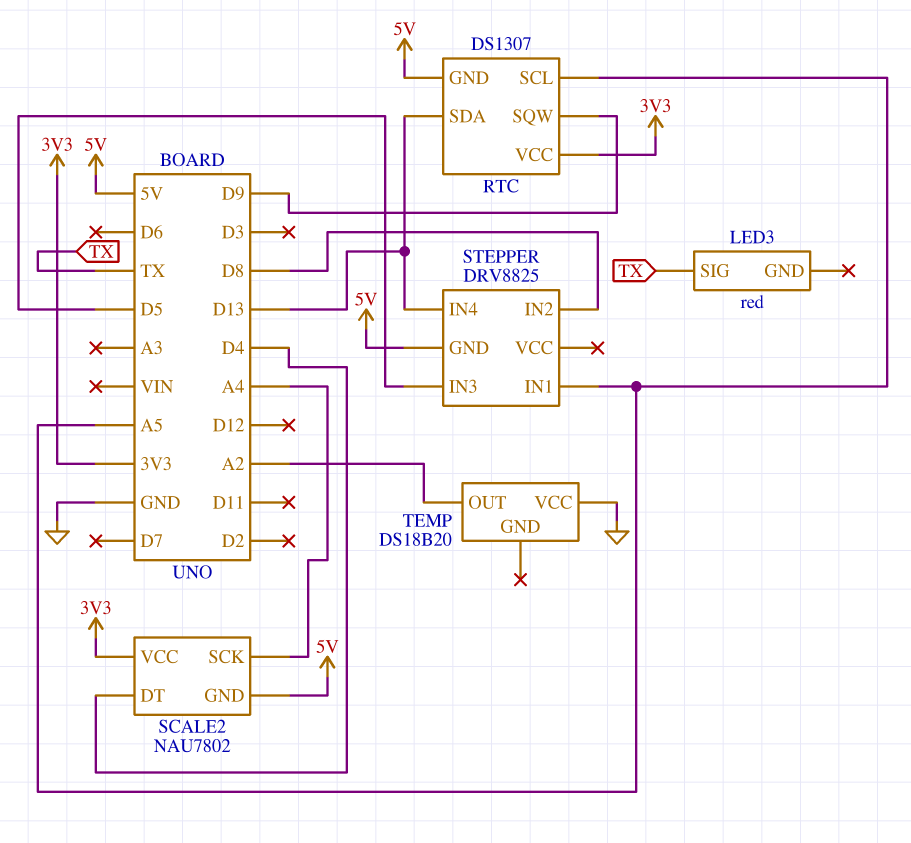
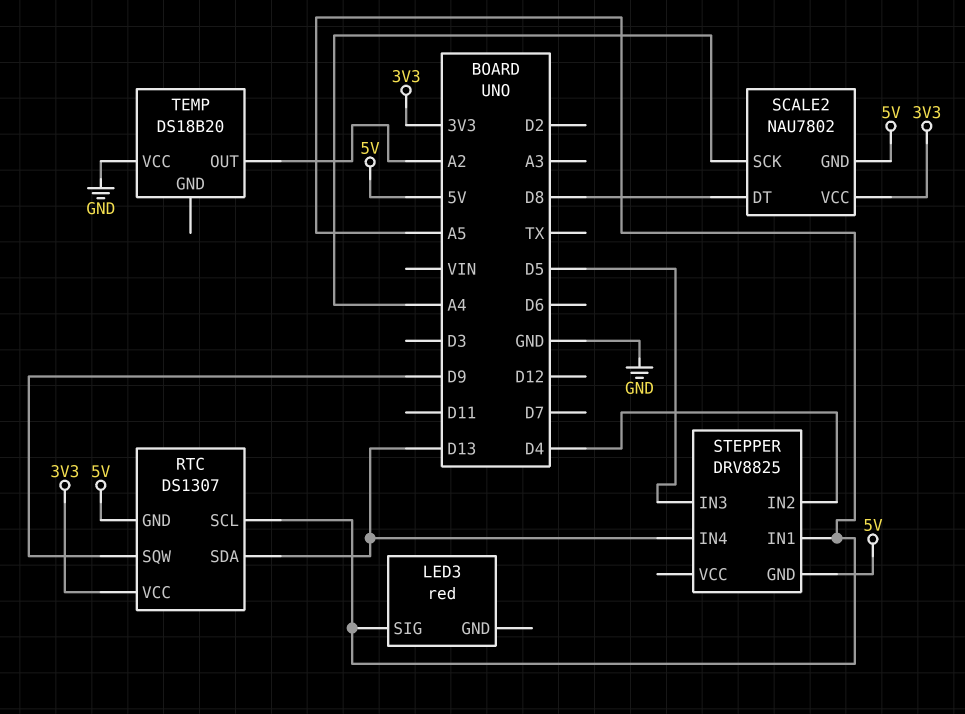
LED3 pin SIG: TX -> A5
SCALE2 pin DT: D4 -> D8
STEPPER pin IN2: D8 -> D4

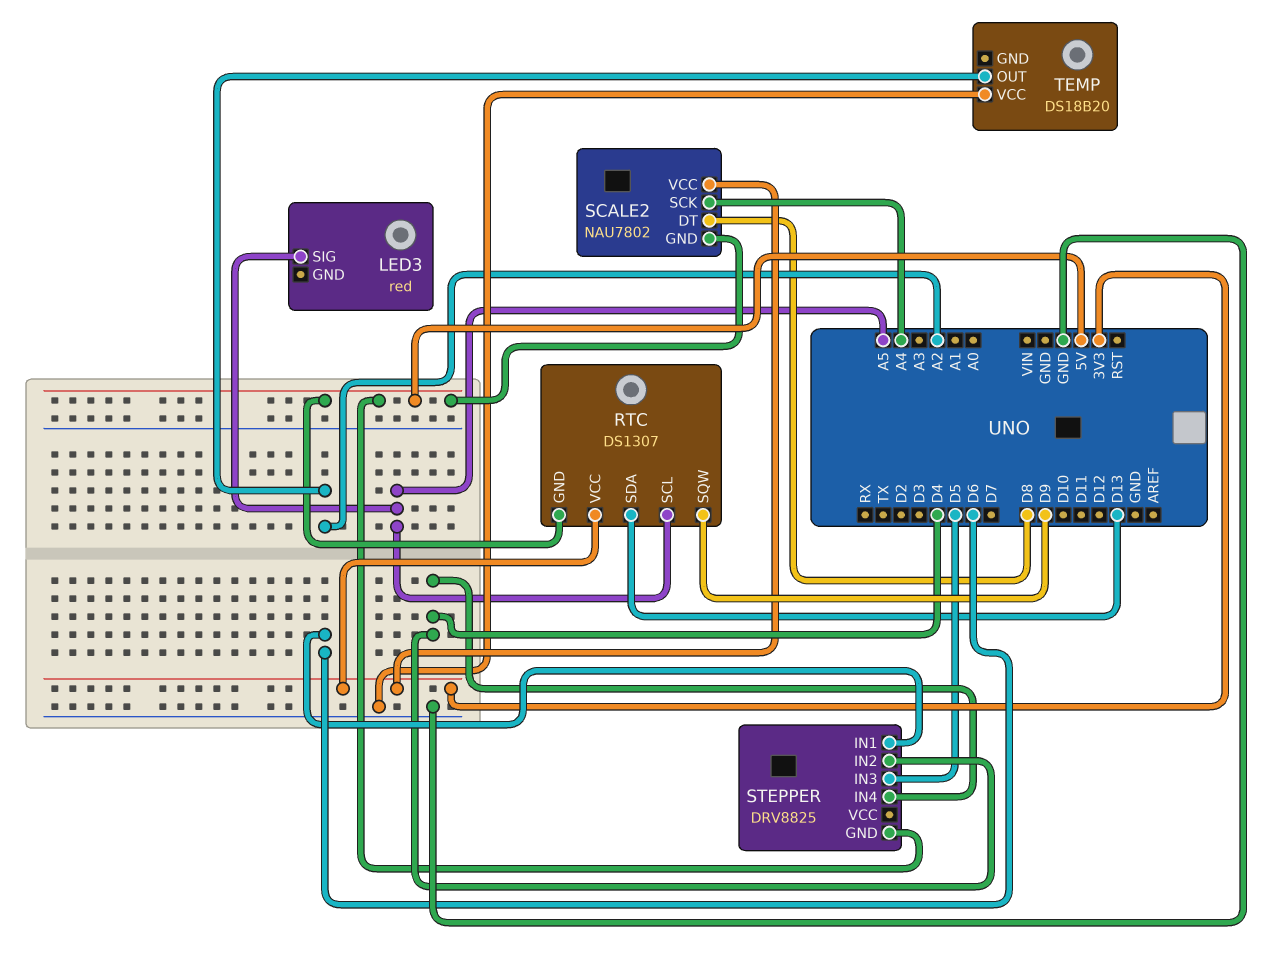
STEPPER pin IN1: A5 -> D6
STEPPER pin IN4: D13 -> D4

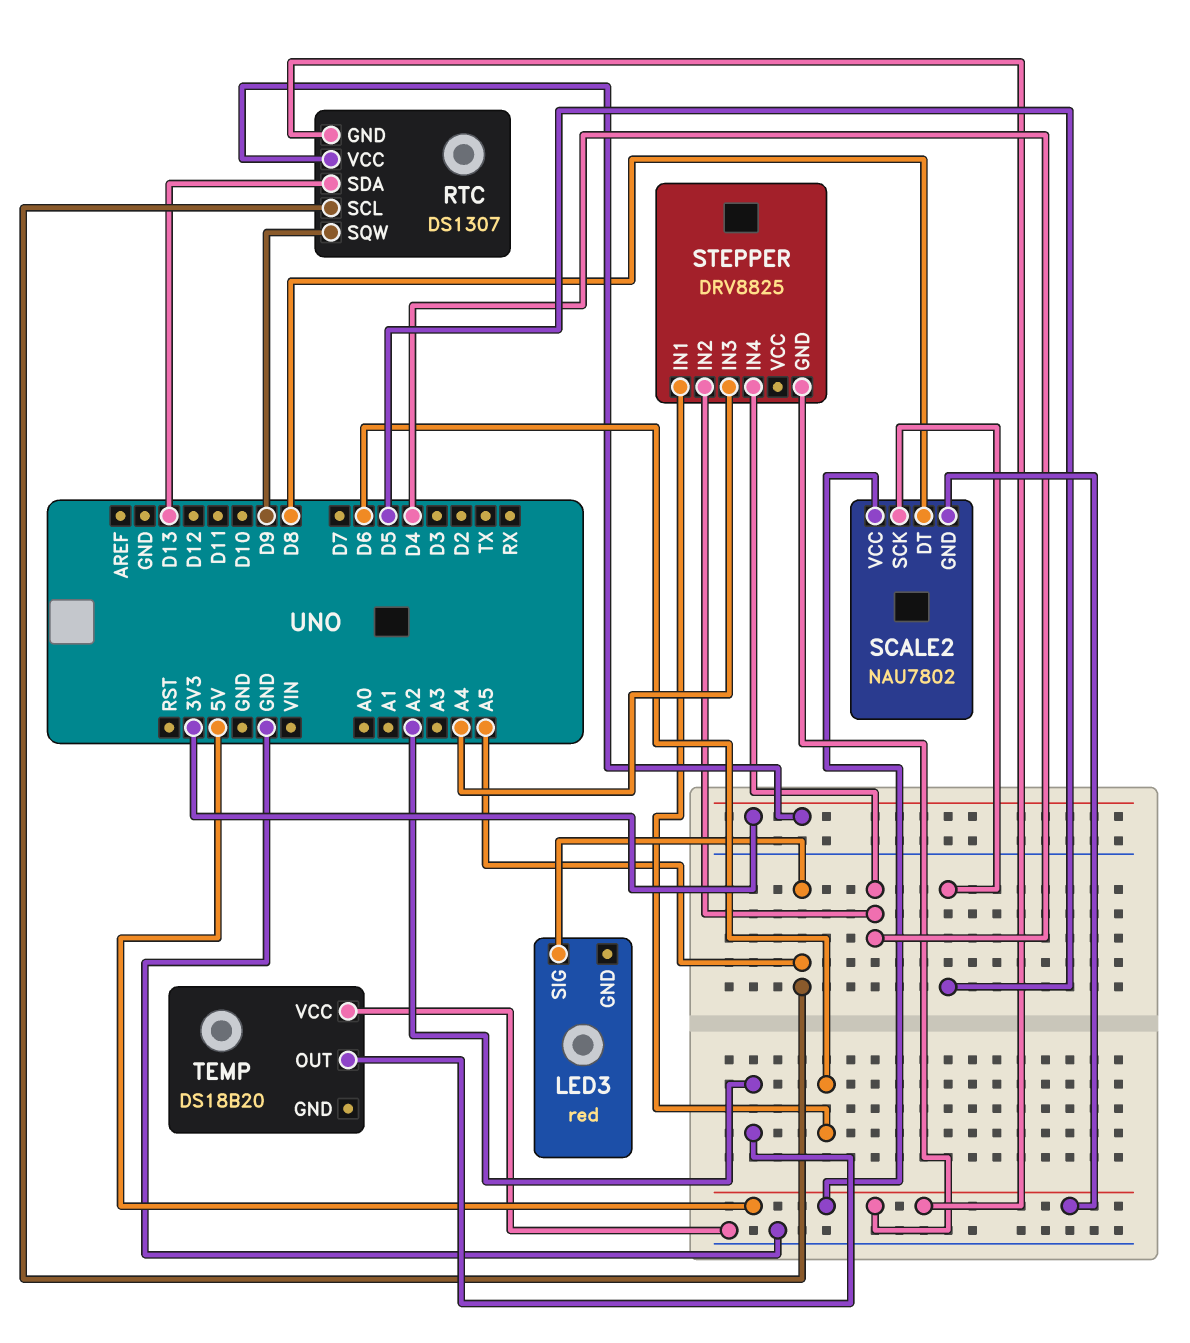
SCALE2 pin SCK: A4 -> D5
SCALE2 pin VCC: 3V3 -> 5V
STEPPER pin IN3: D5 -> A4

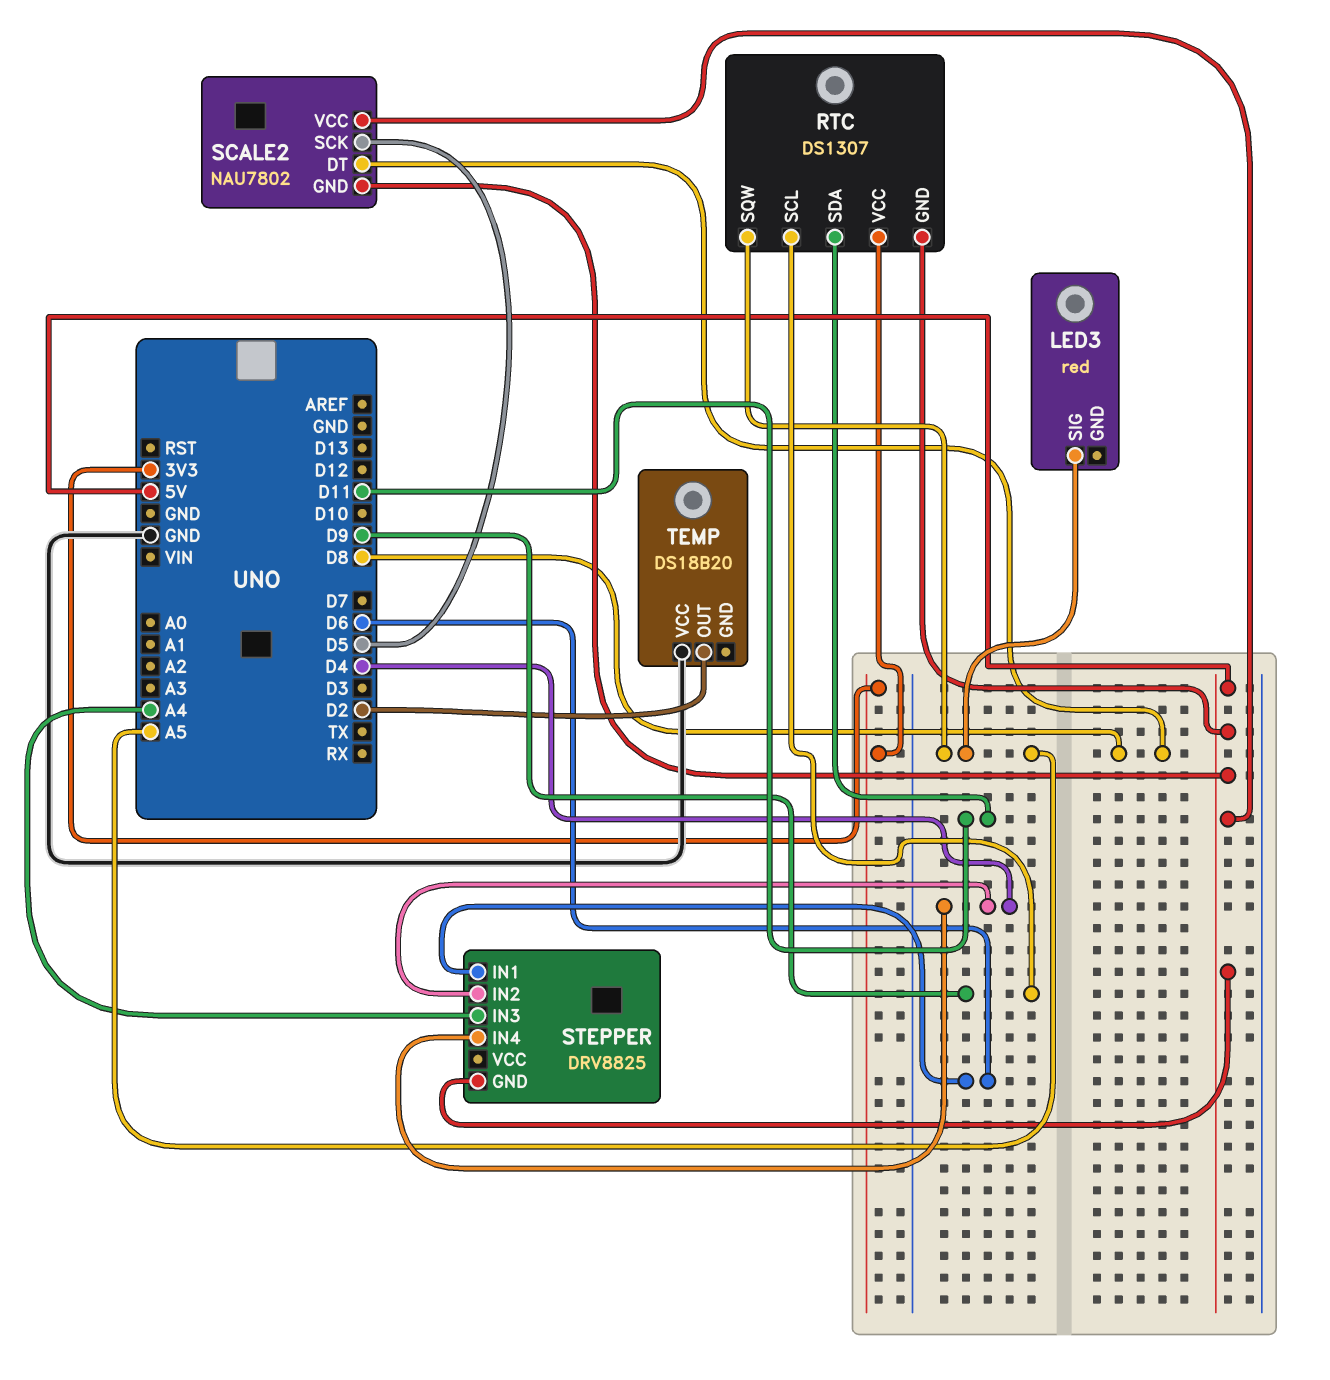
RTC pin SCL: A5 -> D9
RTC pin SDA: D13 -> D11
RTC pin SQW: D9 -> A5
TEMP pin OUT: A2 -> D2

